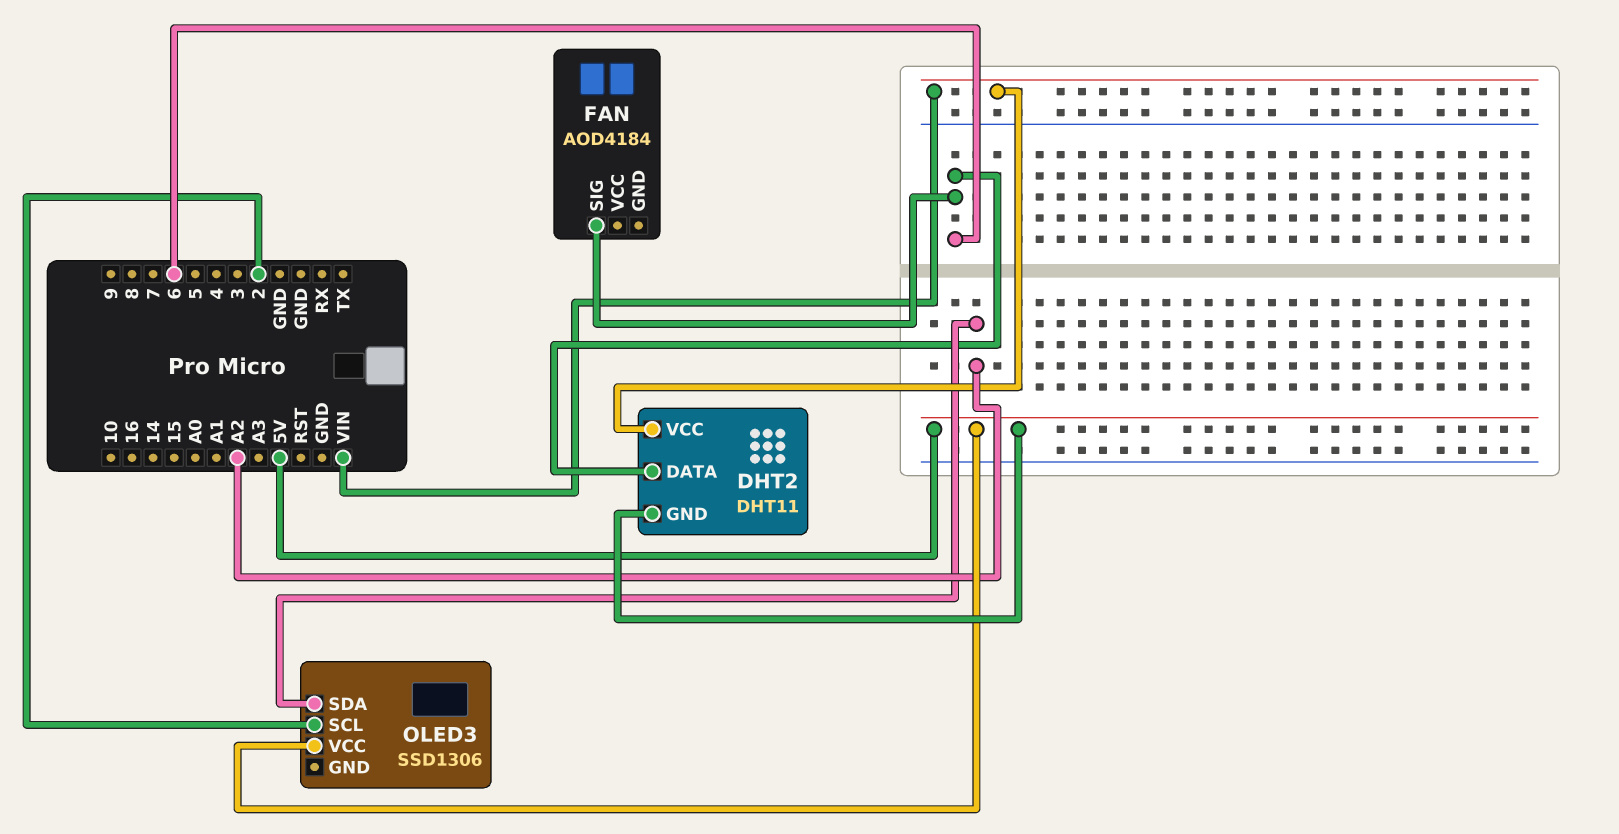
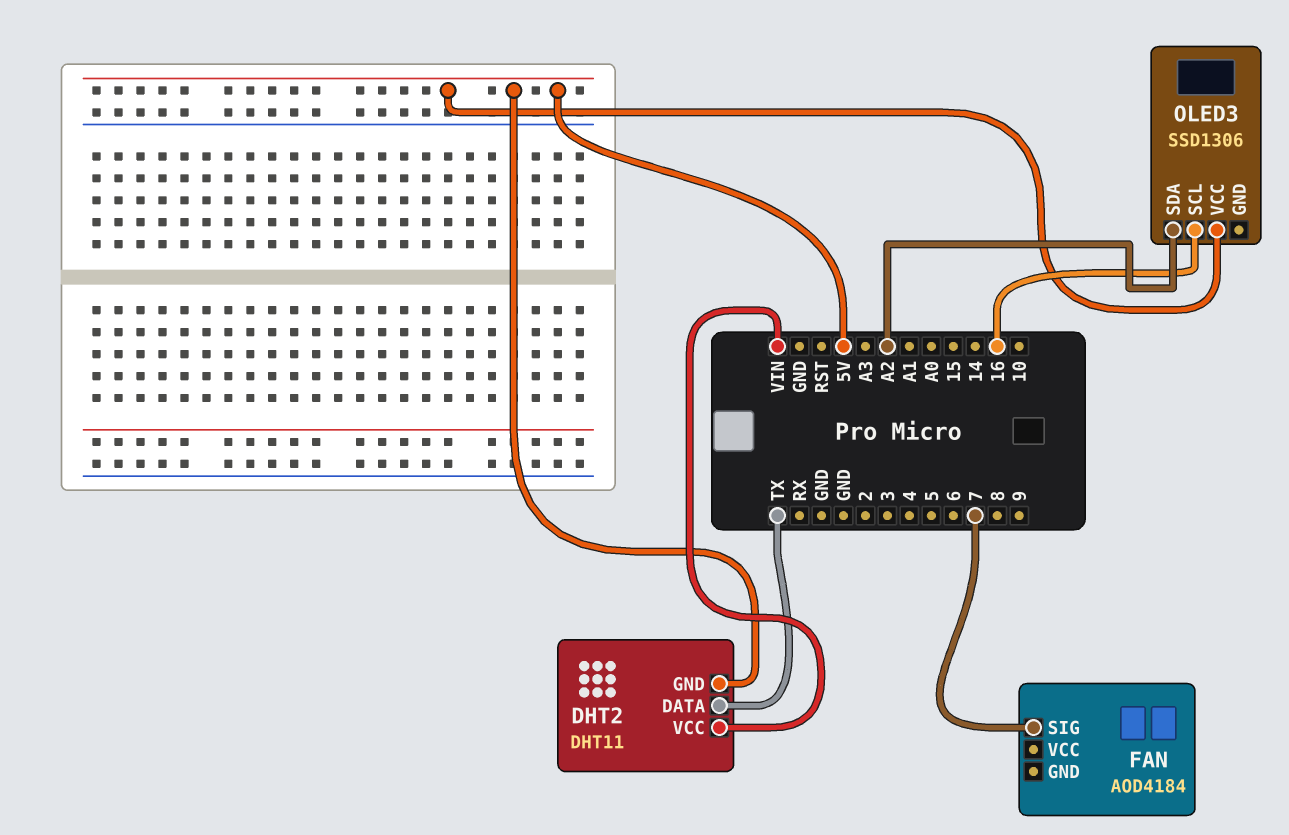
DHT2 pin DATA: 6 -> TX
FAN pin SIG: 6 -> 7
OLED3 pin SCL: 2 -> 16

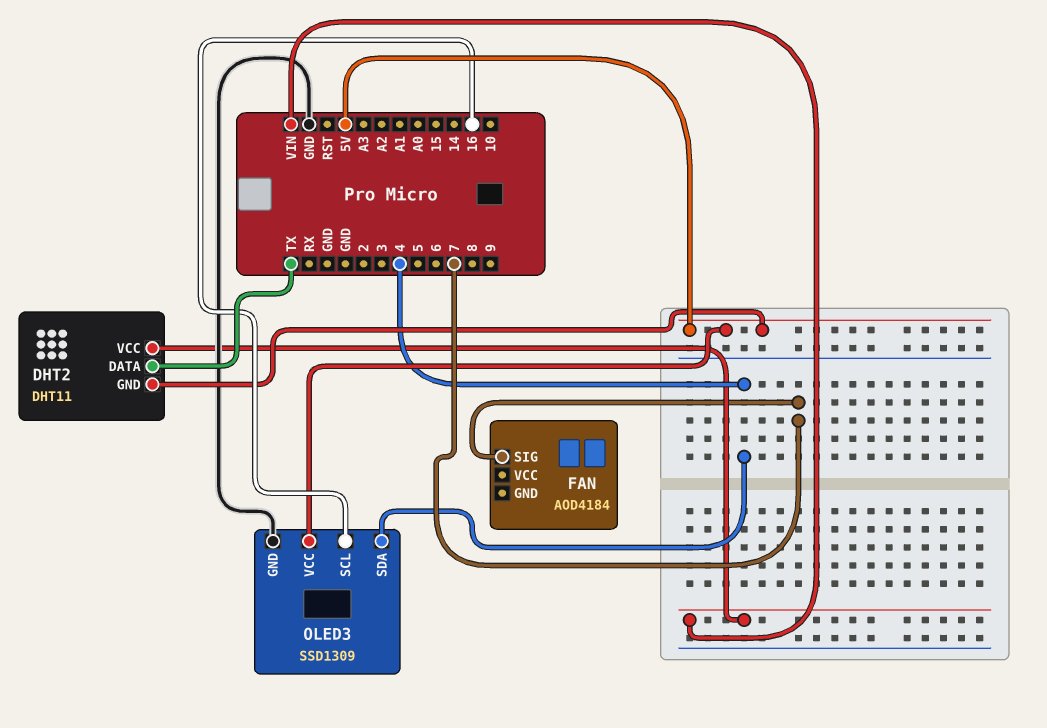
OLED3: SSD1306 -> SSD1309
OLED3 pin GND: none -> GND
OLED3 pin SDA: A2 -> 4

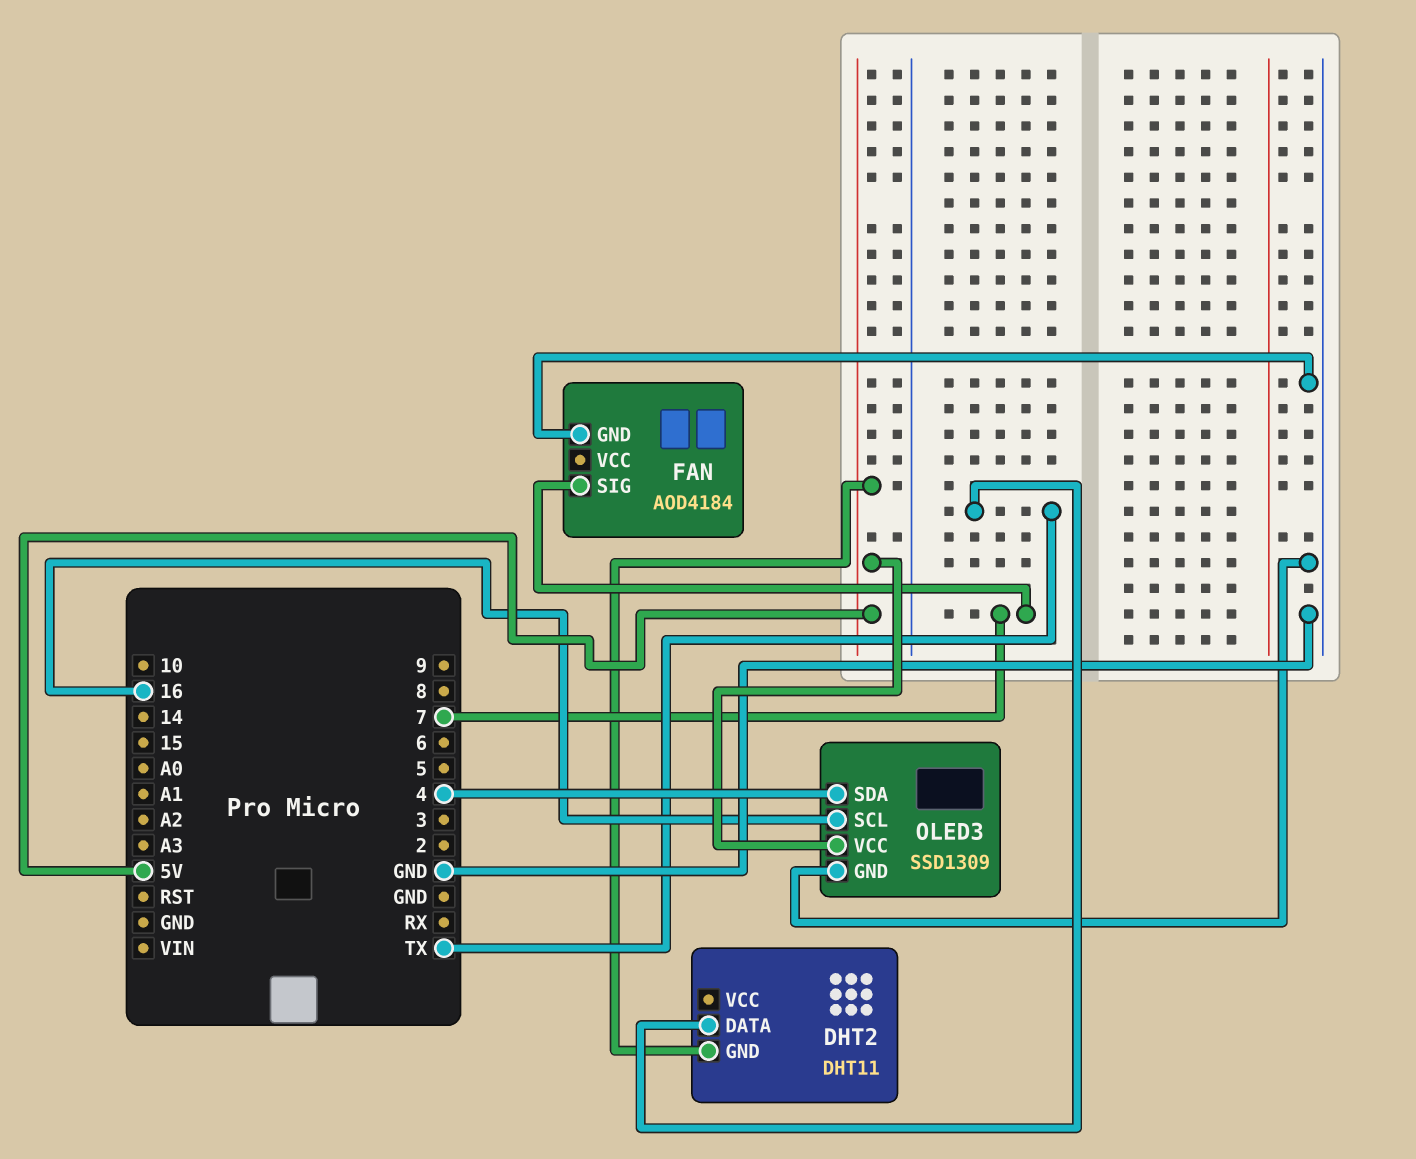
DHT2 pin VCC: VIN -> none
FAN pin GND: none -> GND

